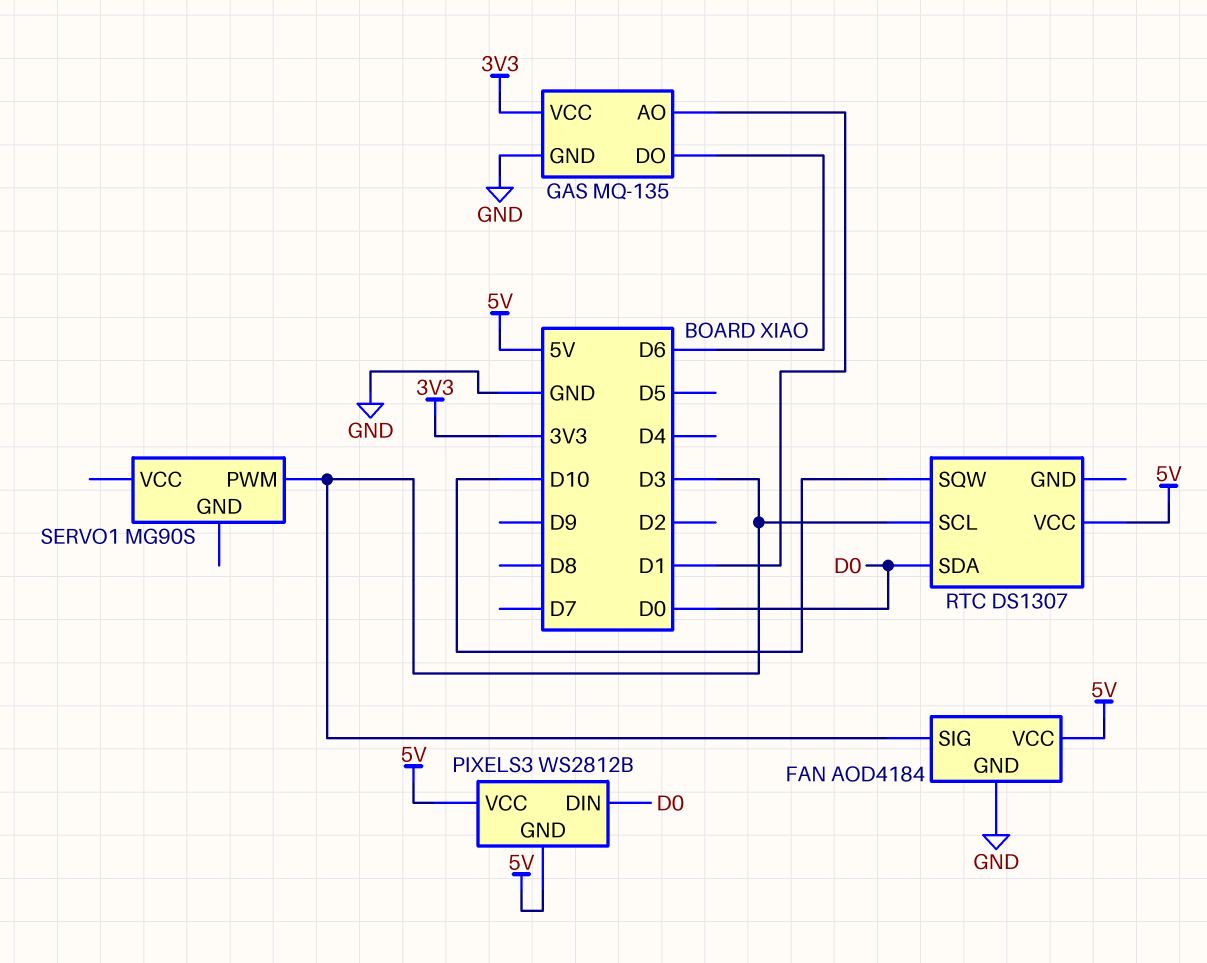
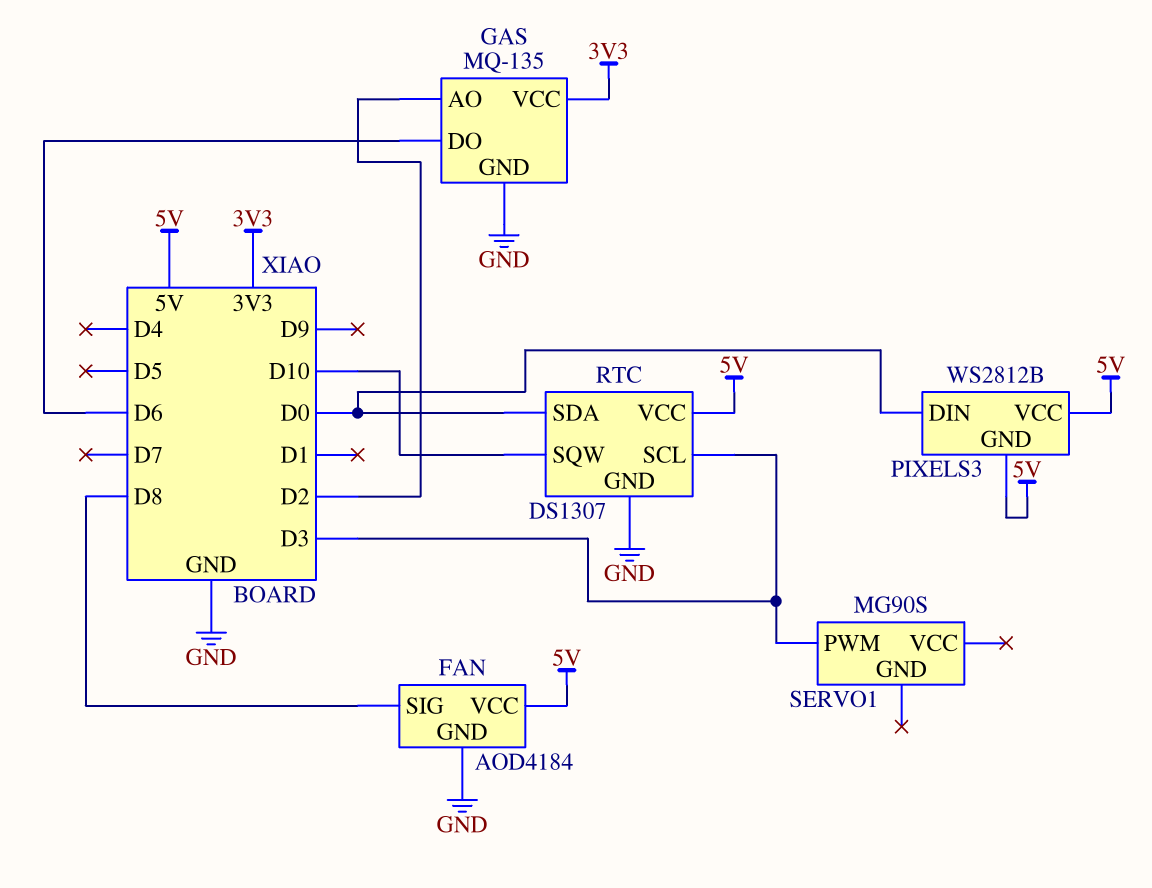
FAN pin SIG: D3 -> D8
GAS pin AO: D1 -> D2
RTC pin GND: none -> GND

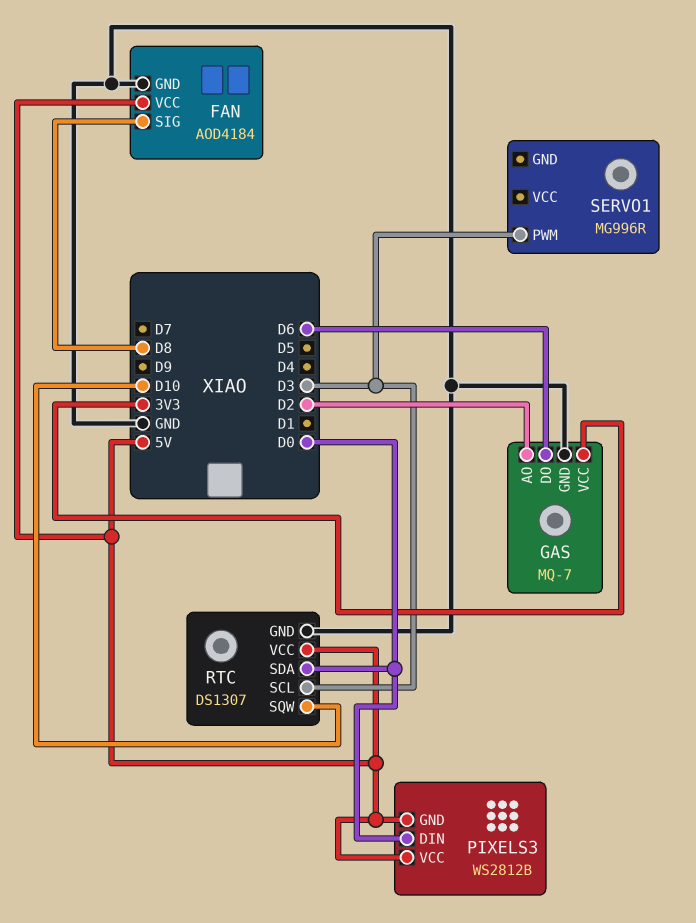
GAS: MQ-135 -> MQ-7
SERVO1: MG90S -> MG996R

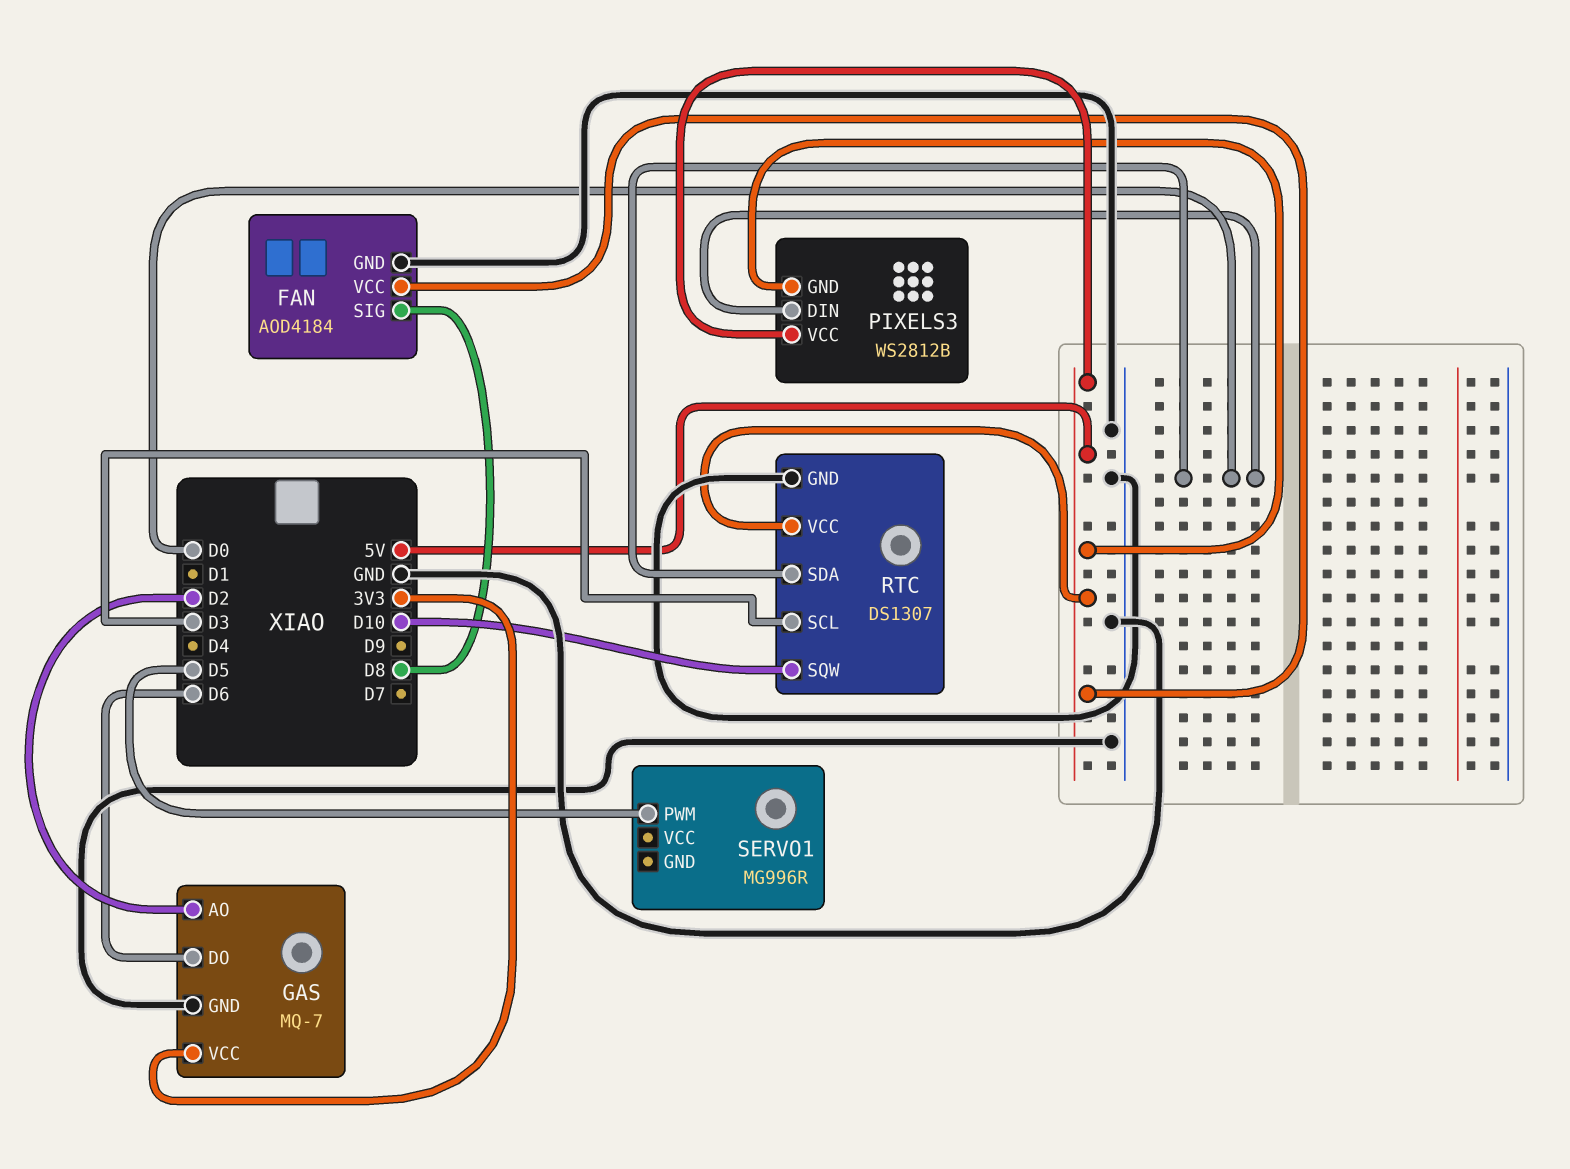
SERVO1 pin PWM: D3 -> D5

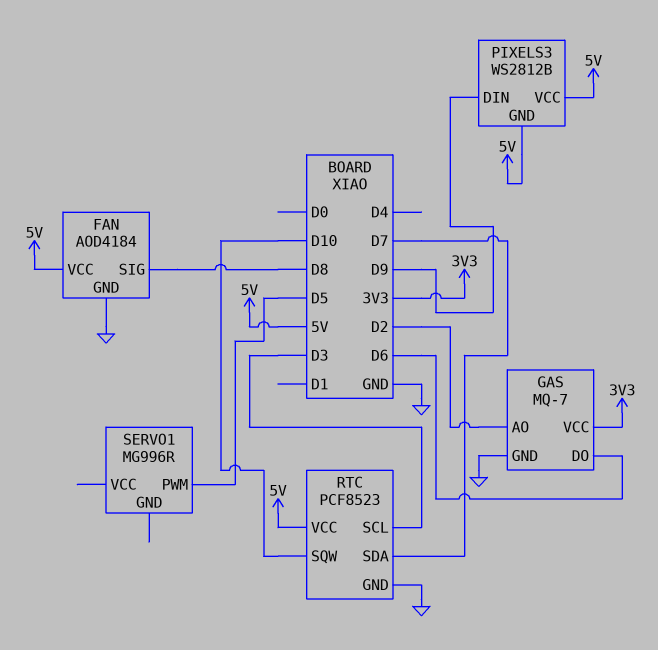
PIXELS3 pin DIN: D0 -> D9
RTC: DS1307 -> PCF8523
RTC pin SDA: D0 -> D7

